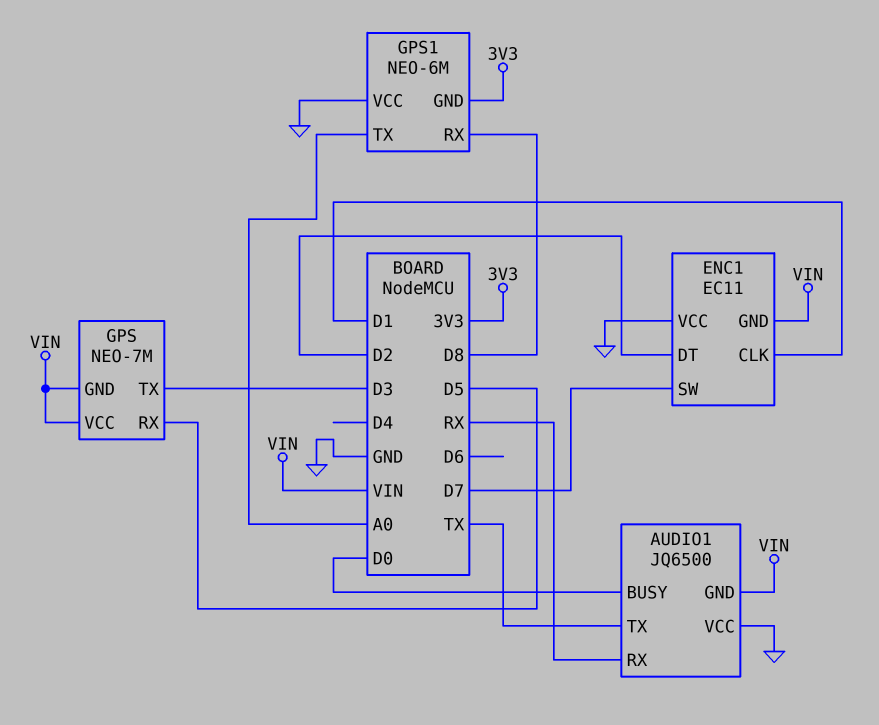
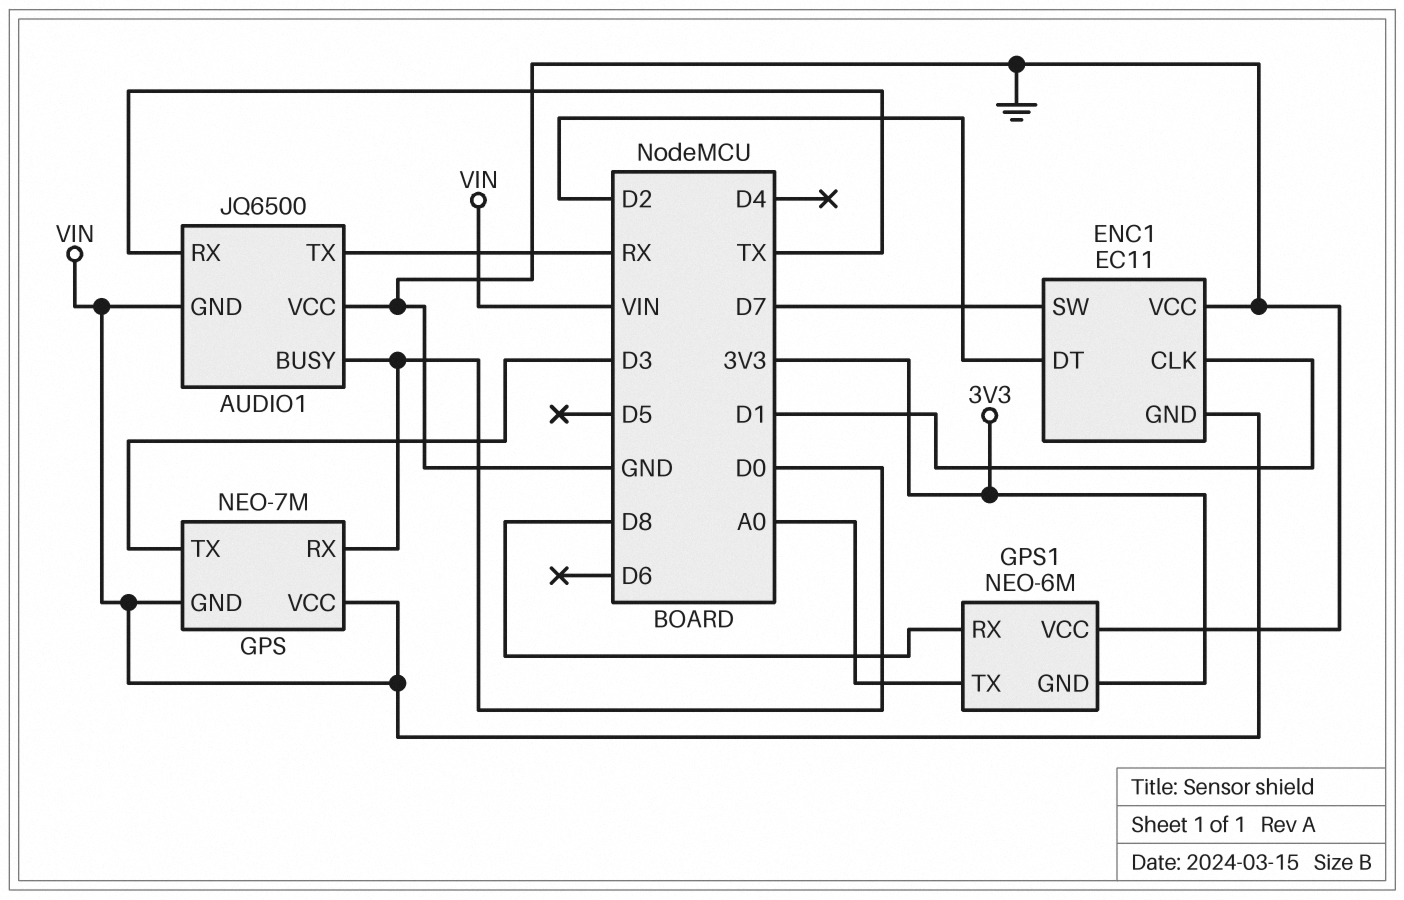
AUDIO1 pin RX: RX -> TX
AUDIO1 pin TX: TX -> RX
GPS pin RX: D5 -> D0

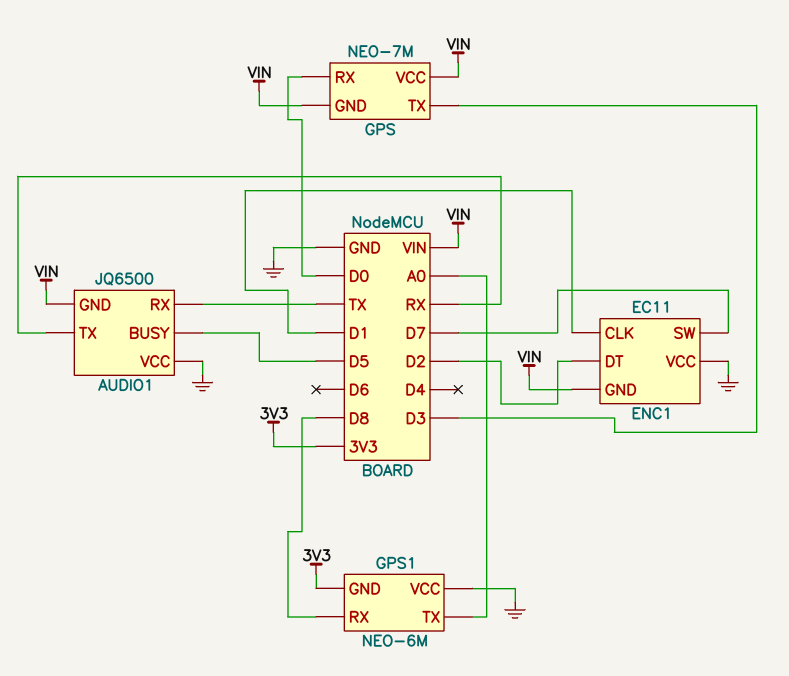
AUDIO1 pin BUSY: D0 -> D5

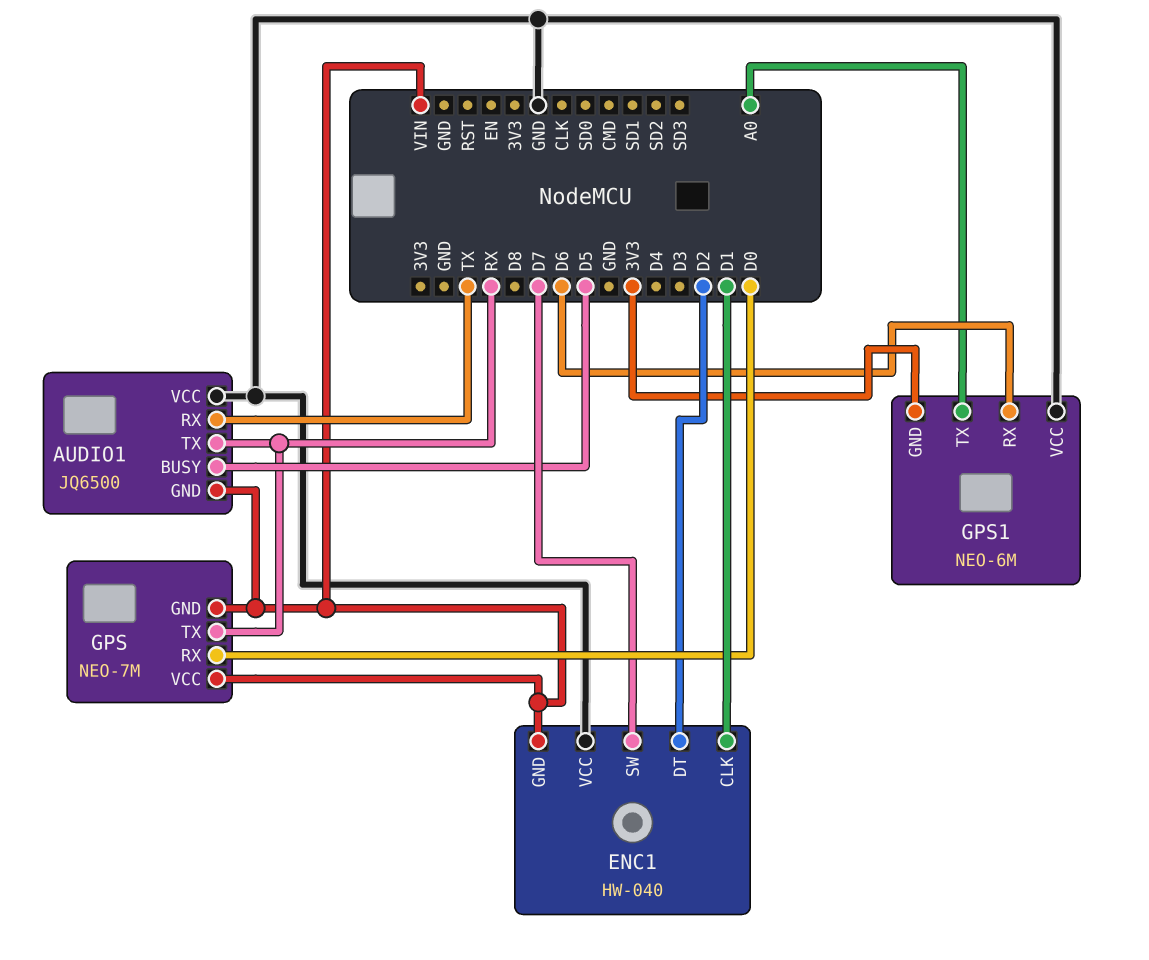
ENC1: EC11 -> HW-040
GPS pin TX: D3 -> RX
GPS1 pin RX: D8 -> D6

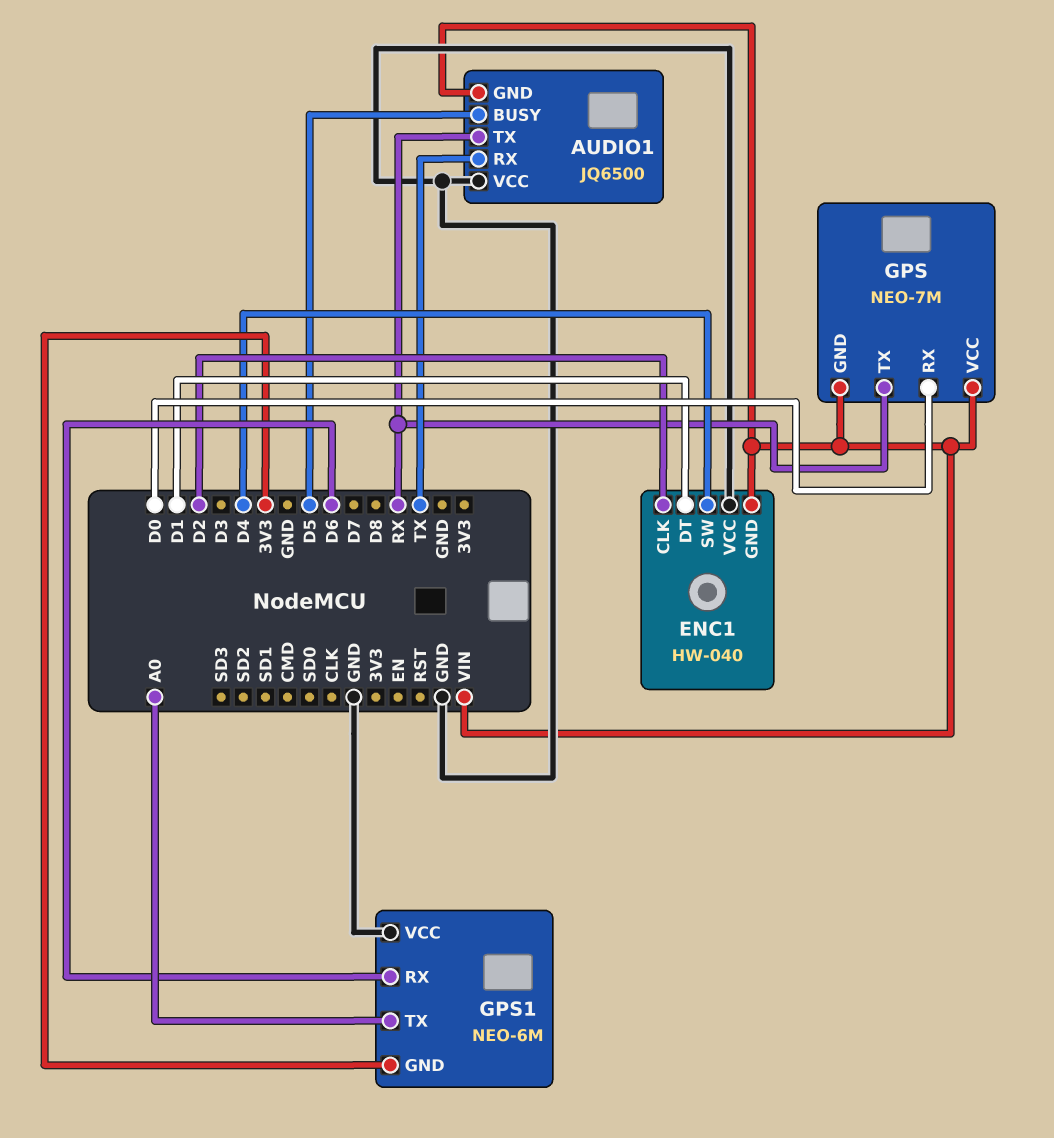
ENC1 pin CLK: D1 -> D2
ENC1 pin DT: D2 -> D1
ENC1 pin SW: D7 -> D4

